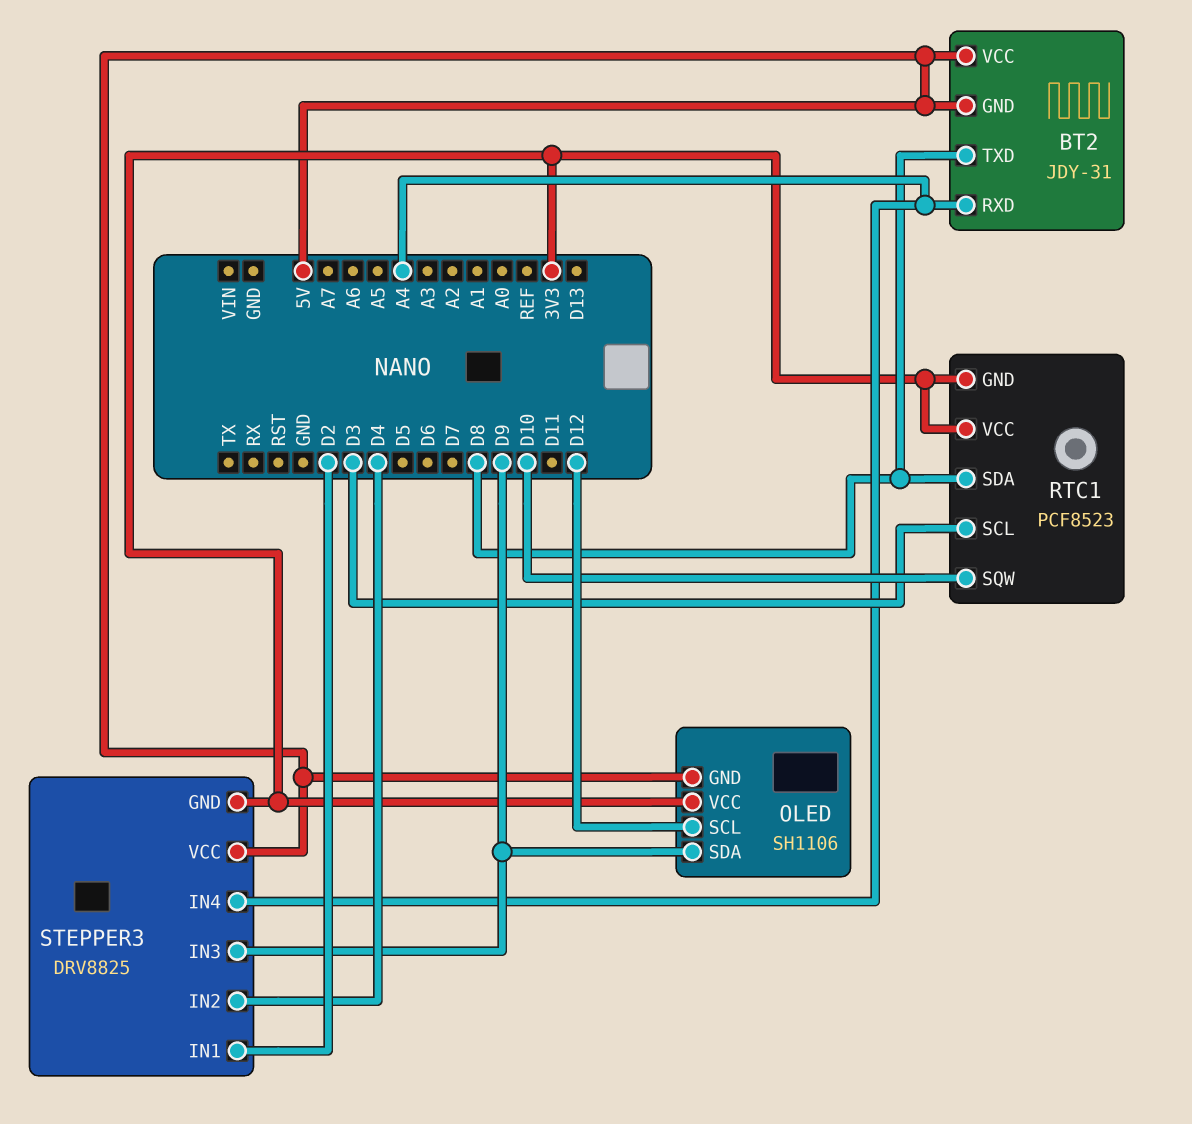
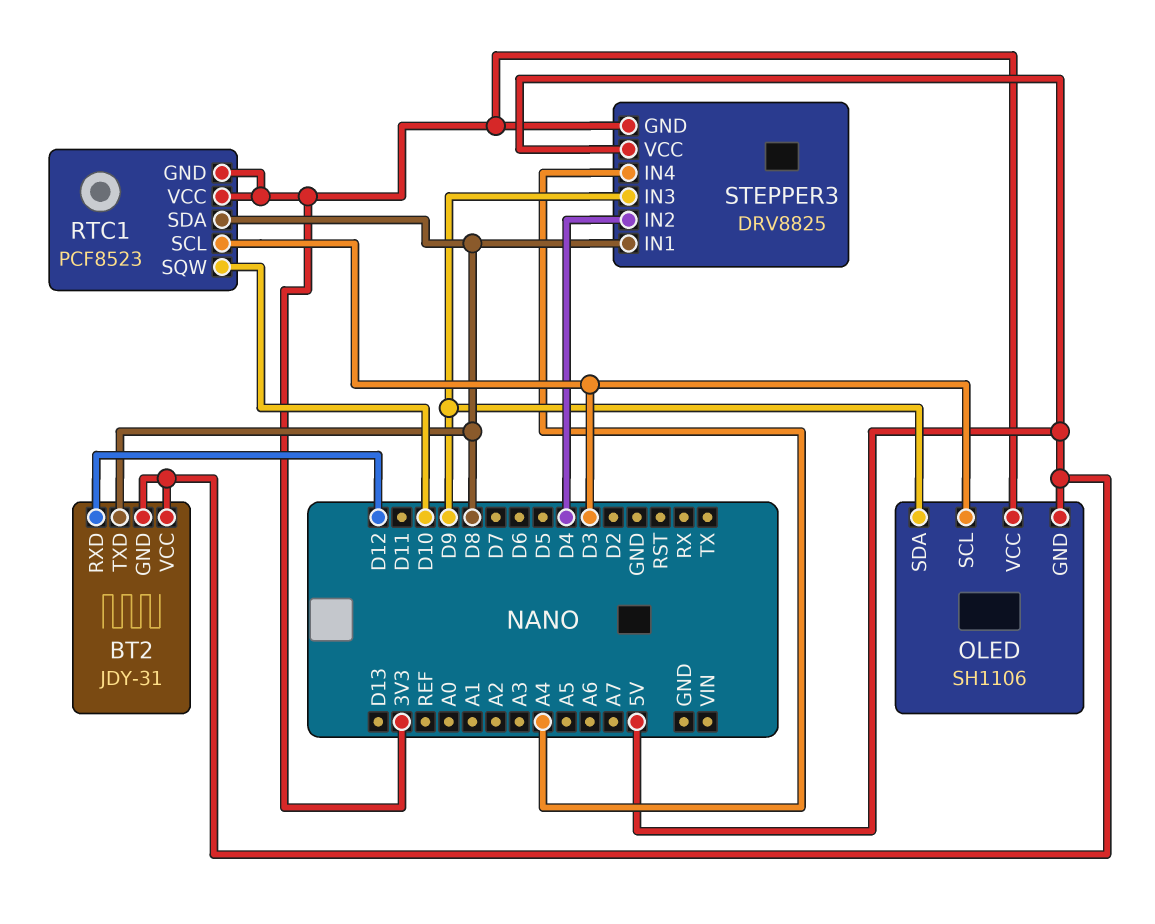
BT2 pin RXD: A4 -> D12
OLED pin SCL: D12 -> D3
STEPPER3 pin IN1: D2 -> D8

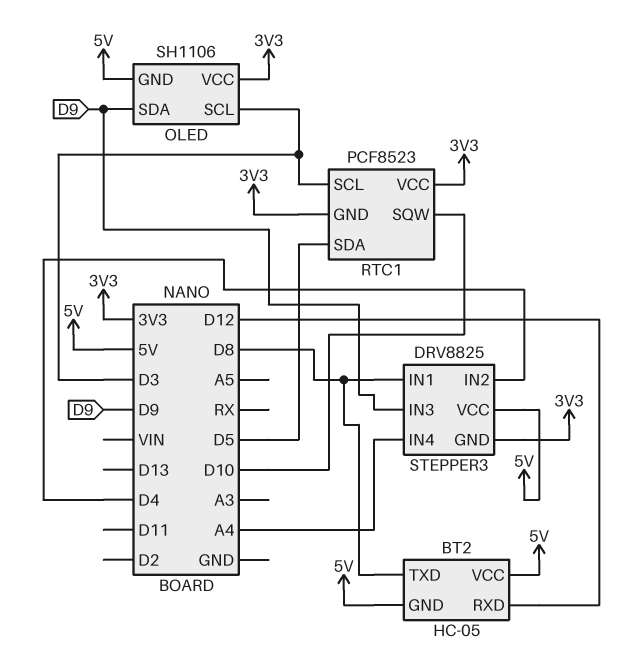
BT2: JDY-31 -> HC-05
RTC1 pin SDA: D8 -> D5

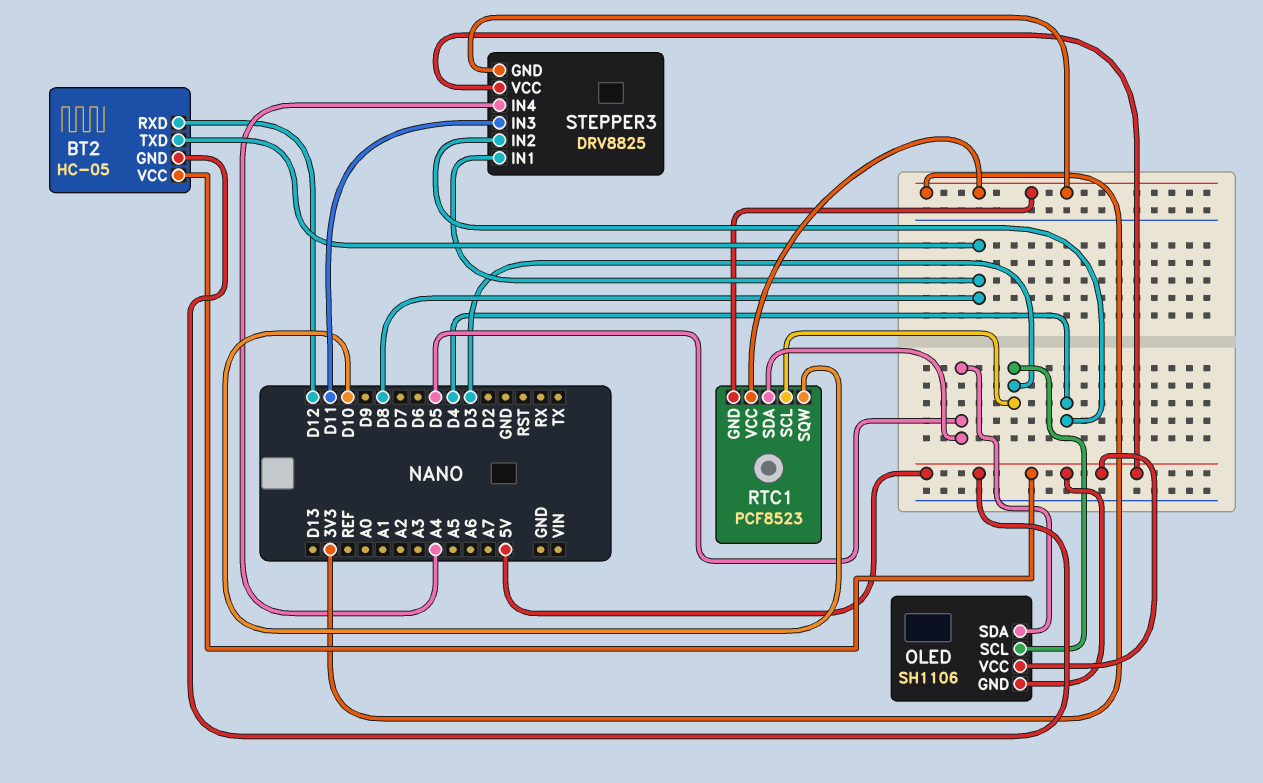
OLED pin SDA: D9 -> D5
OLED pin VCC: 3V3 -> 5V
STEPPER3 pin IN3: D9 -> D11

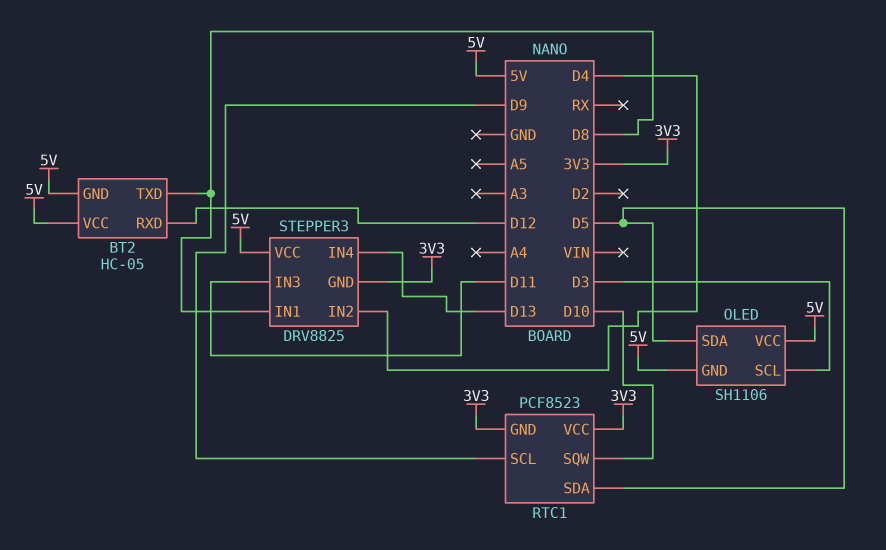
RTC1 pin SCL: D3 -> D9
STEPPER3 pin IN4: A4 -> D13

